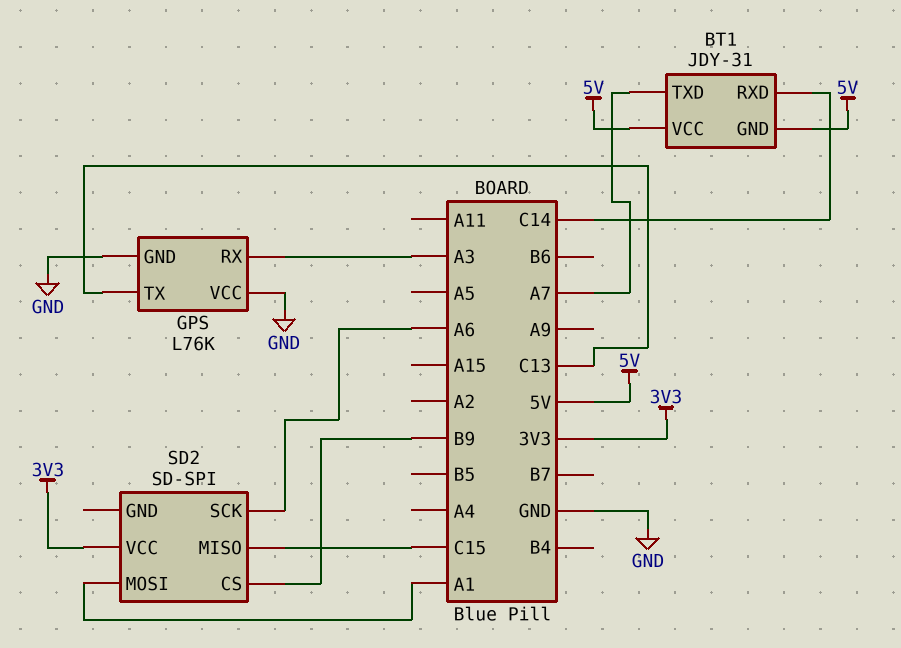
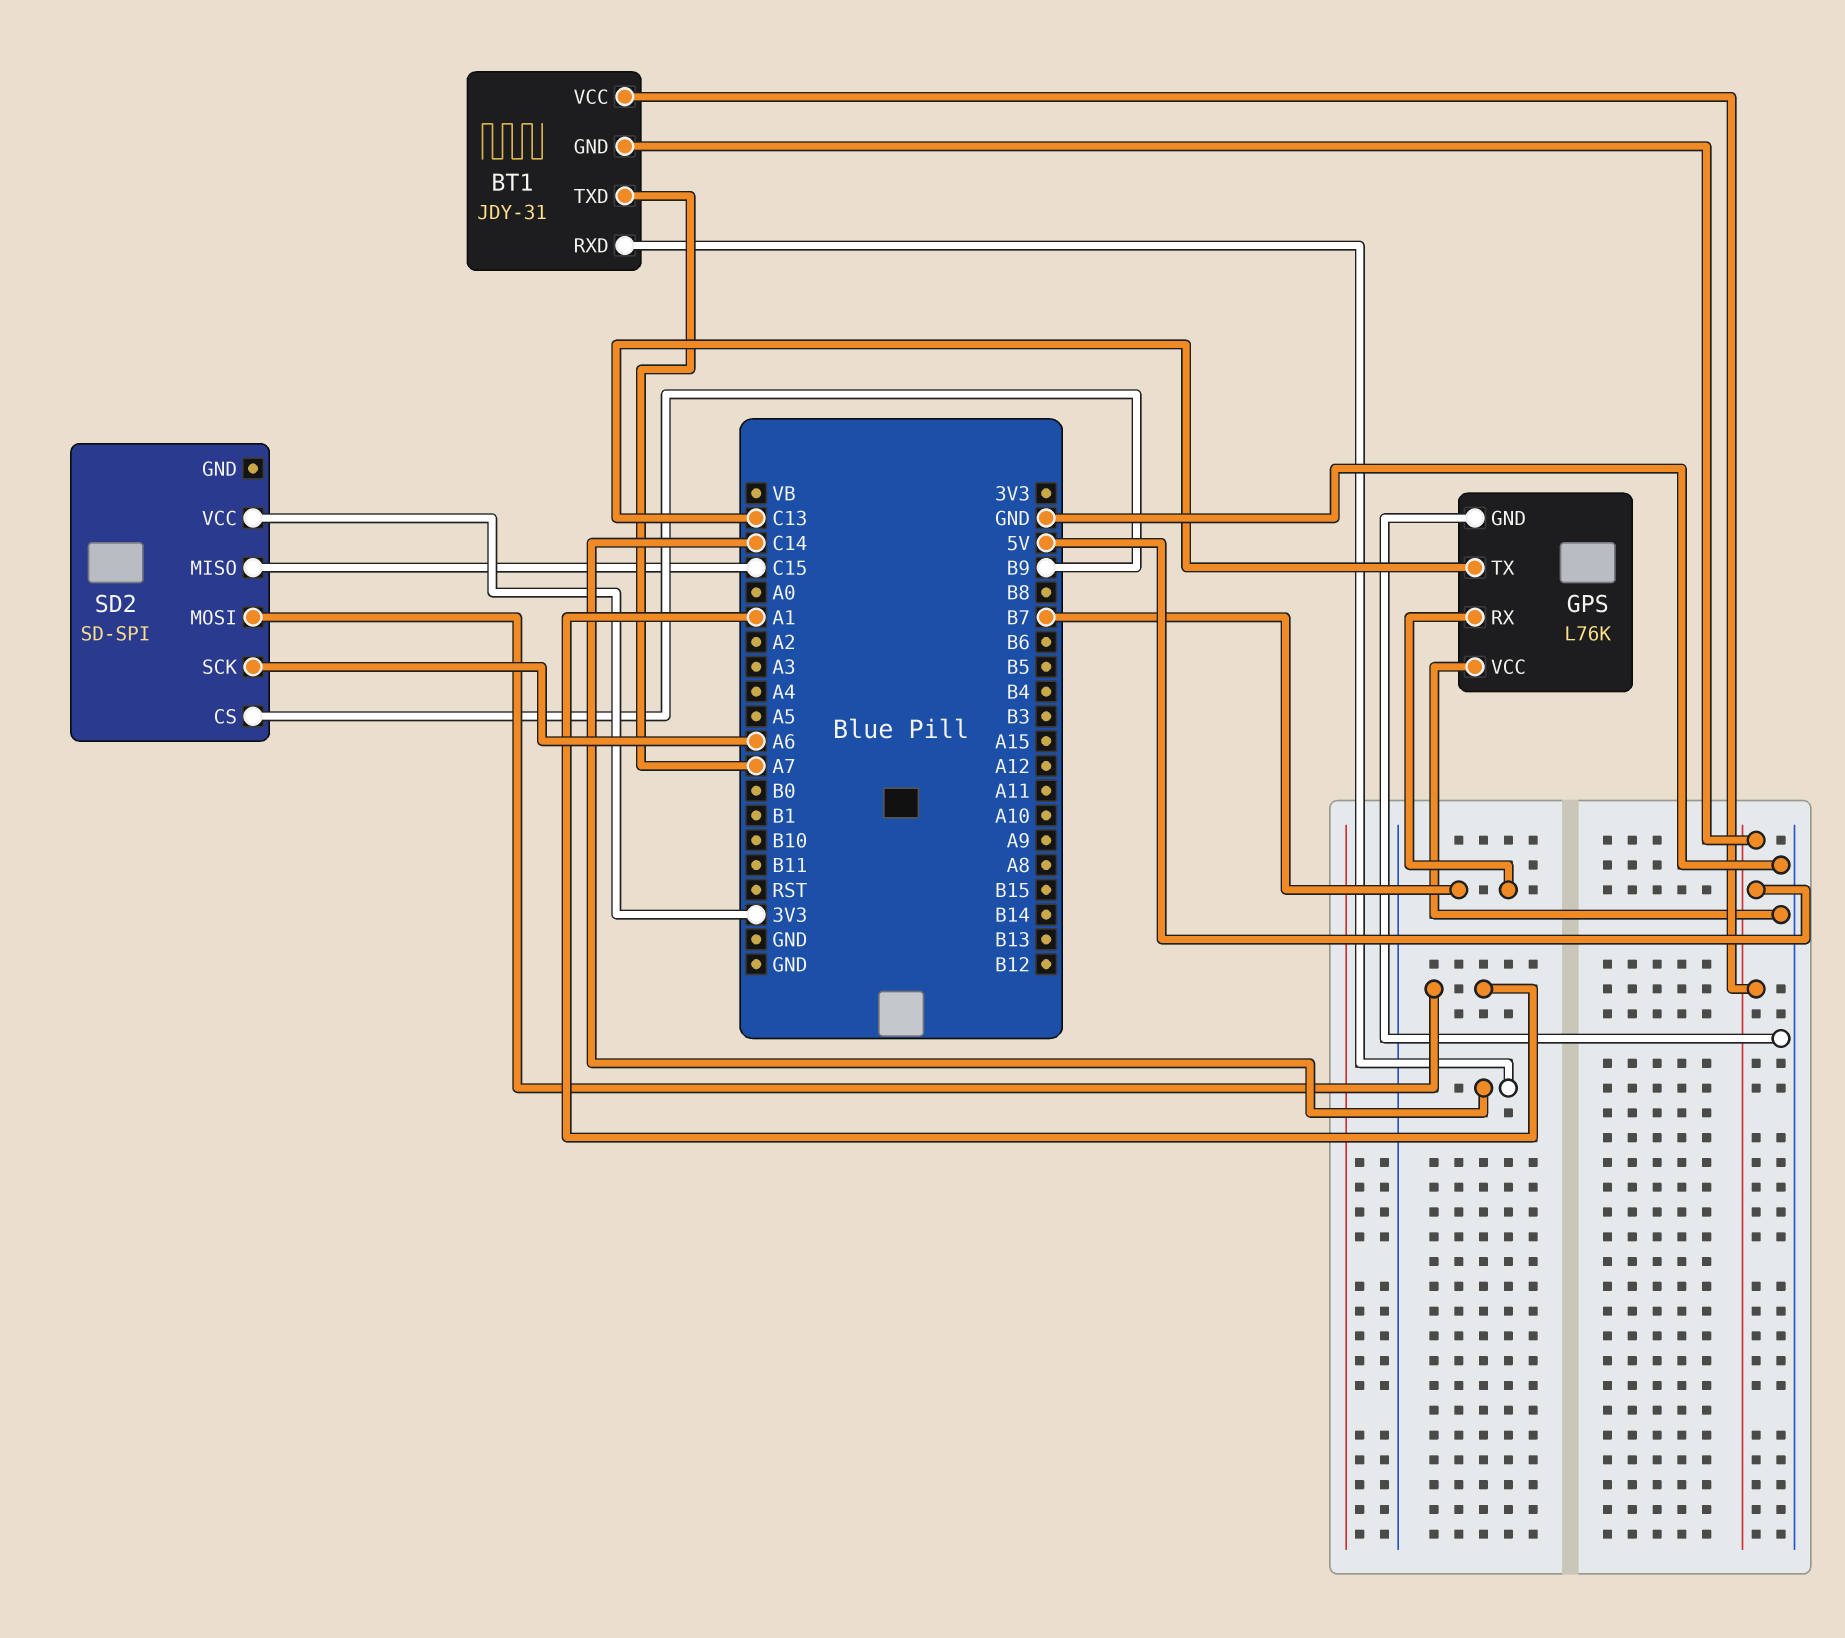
GPS pin RX: A3 -> B7

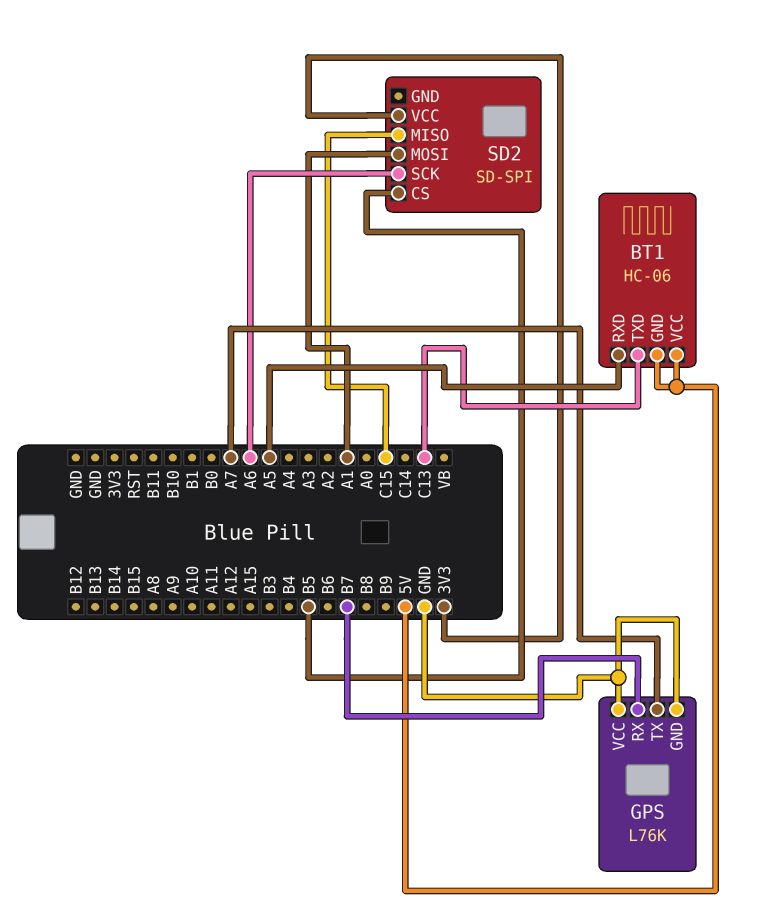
BT1: JDY-31 -> HC-06
BT1 pin RXD: C14 -> A5
BT1 pin TXD: A7 -> C13
GPS pin TX: C13 -> A7
SD2 pin CS: B9 -> B5

